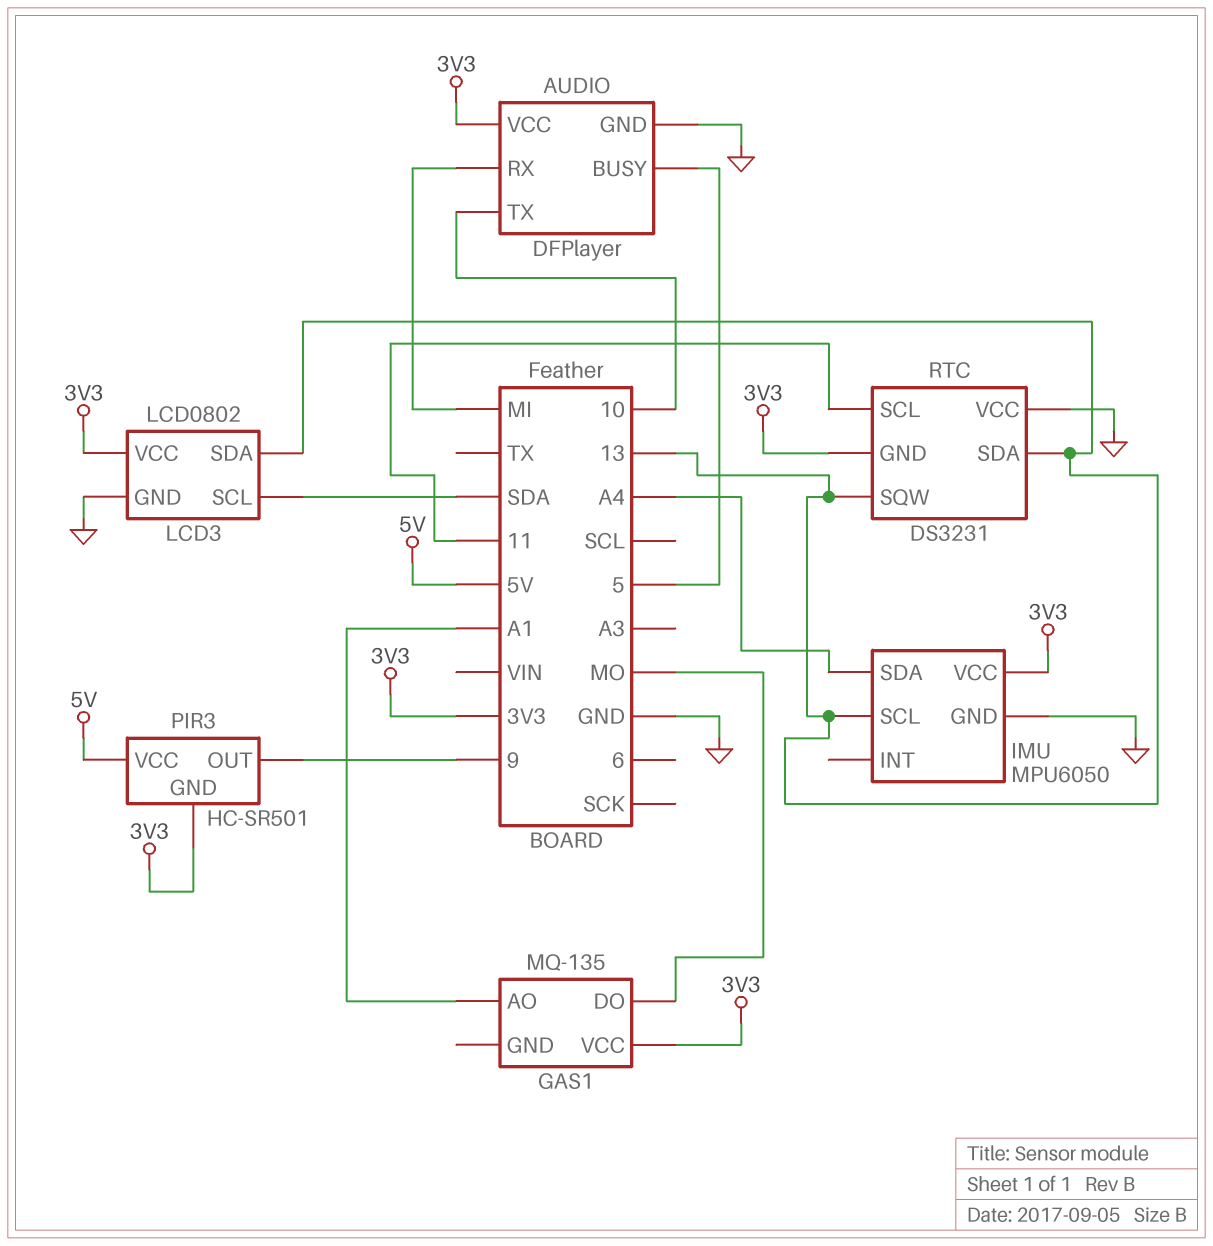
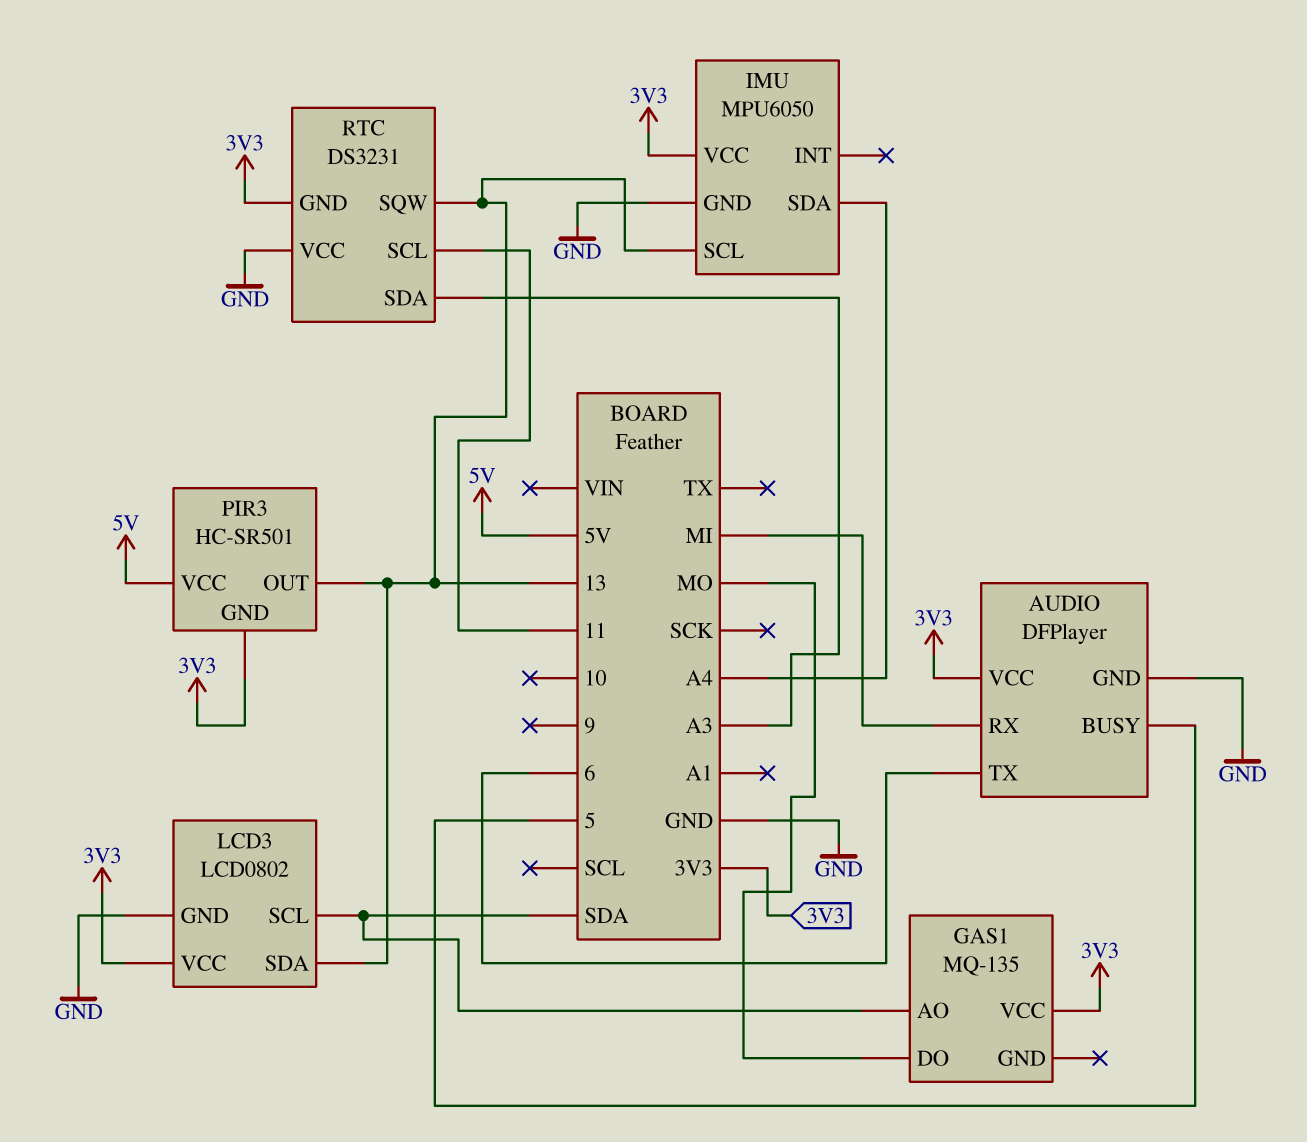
AUDIO pin TX: 10 -> 6
GAS1 pin AO: A1 -> SDA
PIR3 pin OUT: 9 -> 13
RTC pin SDA: 13 -> A3

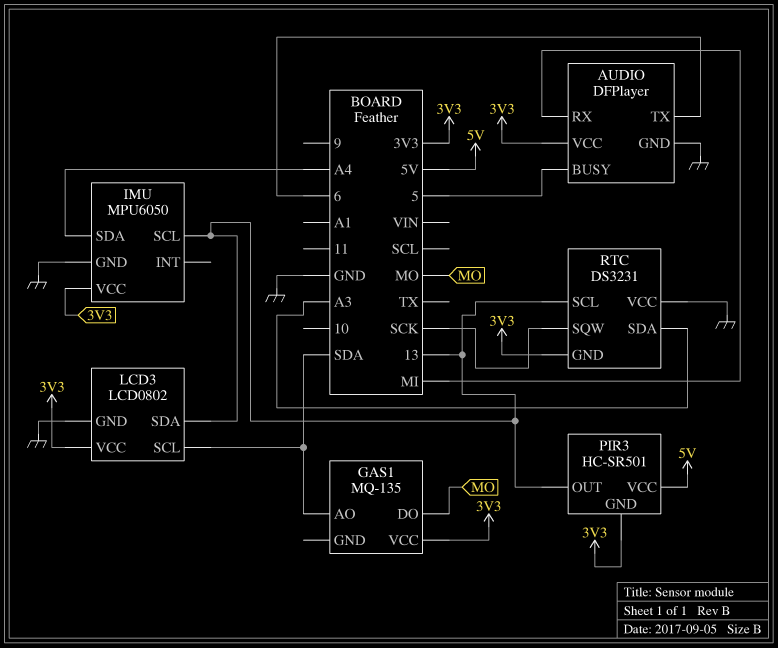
RTC pin SCL: 11 -> 13
RTC pin SQW: 13 -> SCK

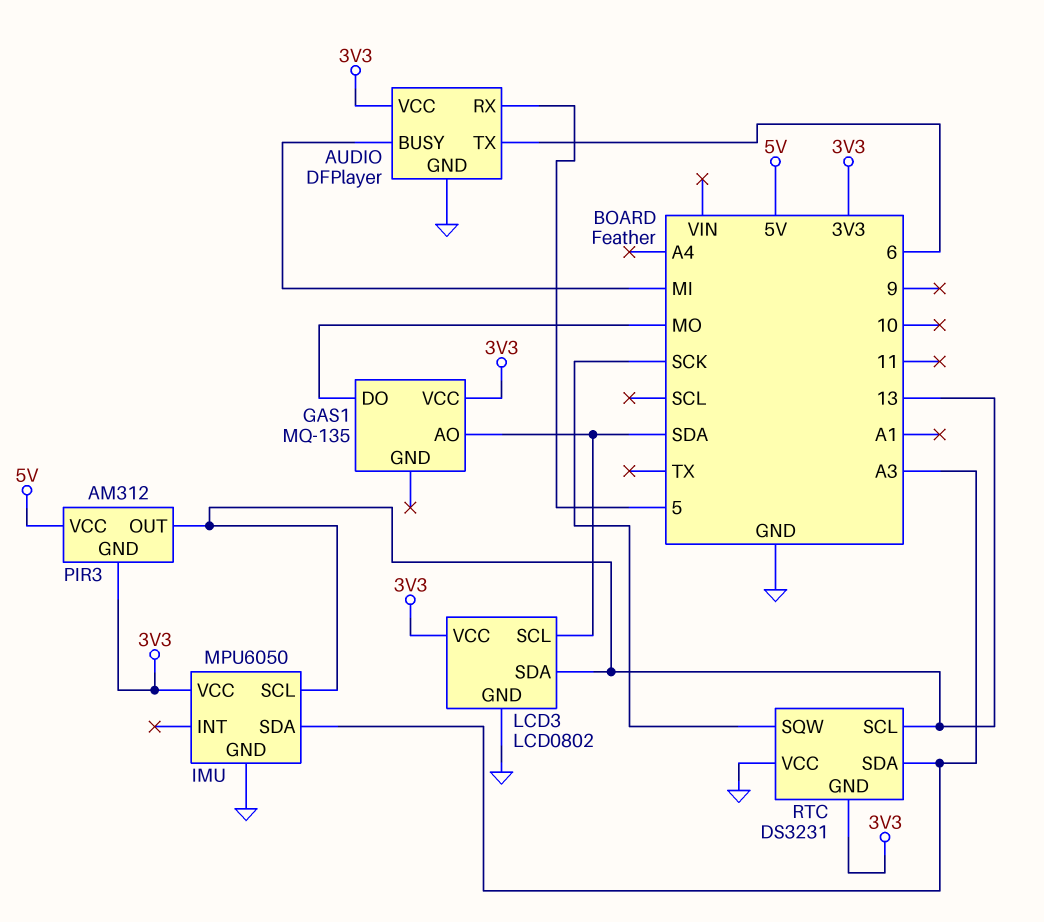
AUDIO pin BUSY: 5 -> MI
AUDIO pin RX: MI -> 5
IMU pin SDA: A4 -> A3
PIR3: HC-SR501 -> AM312

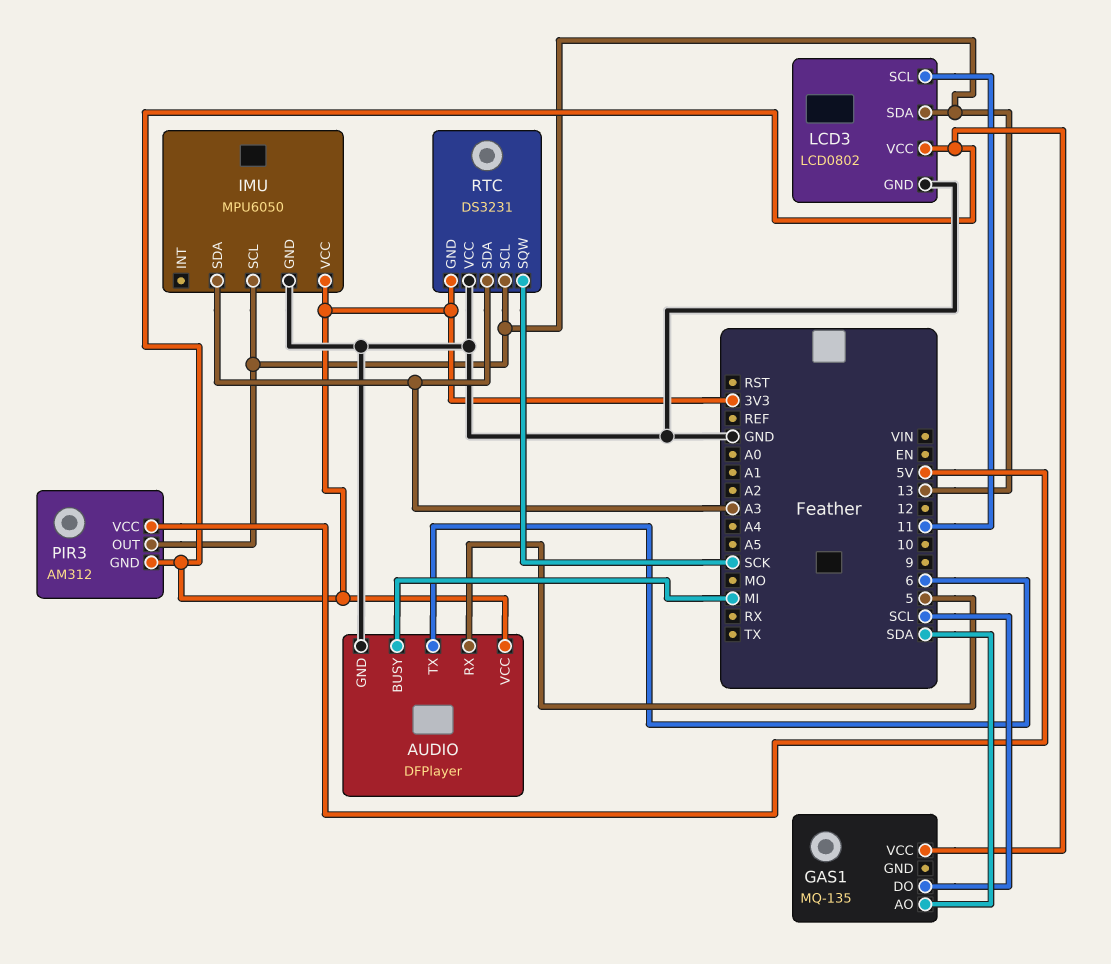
GAS1 pin DO: MO -> SCL
LCD3 pin SCL: SDA -> 11

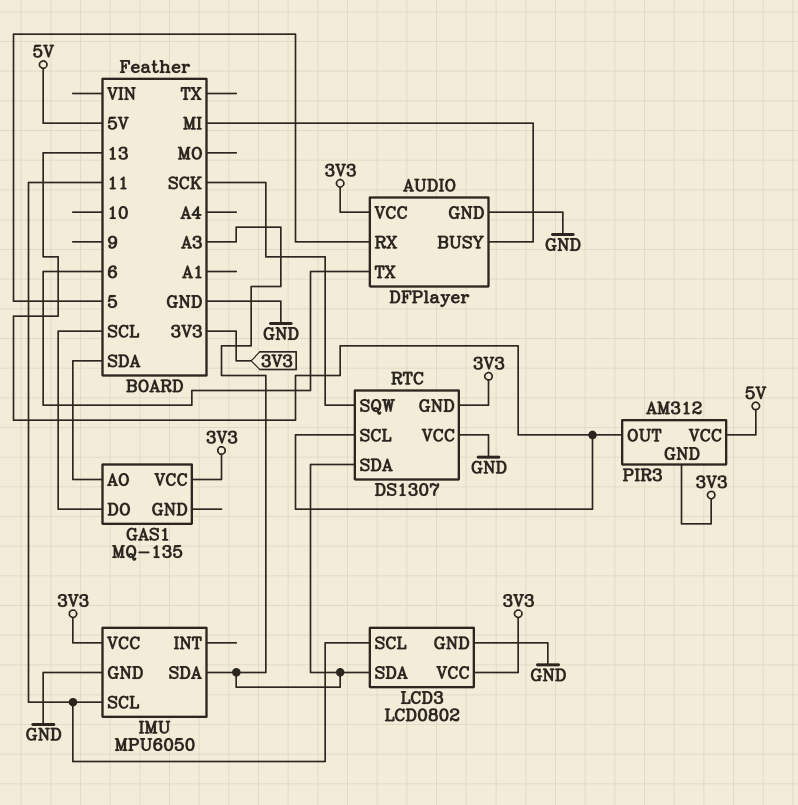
IMU pin SCL: 13 -> 11
LCD3 pin SDA: 13 -> A3
RTC: DS3231 -> DS1307

